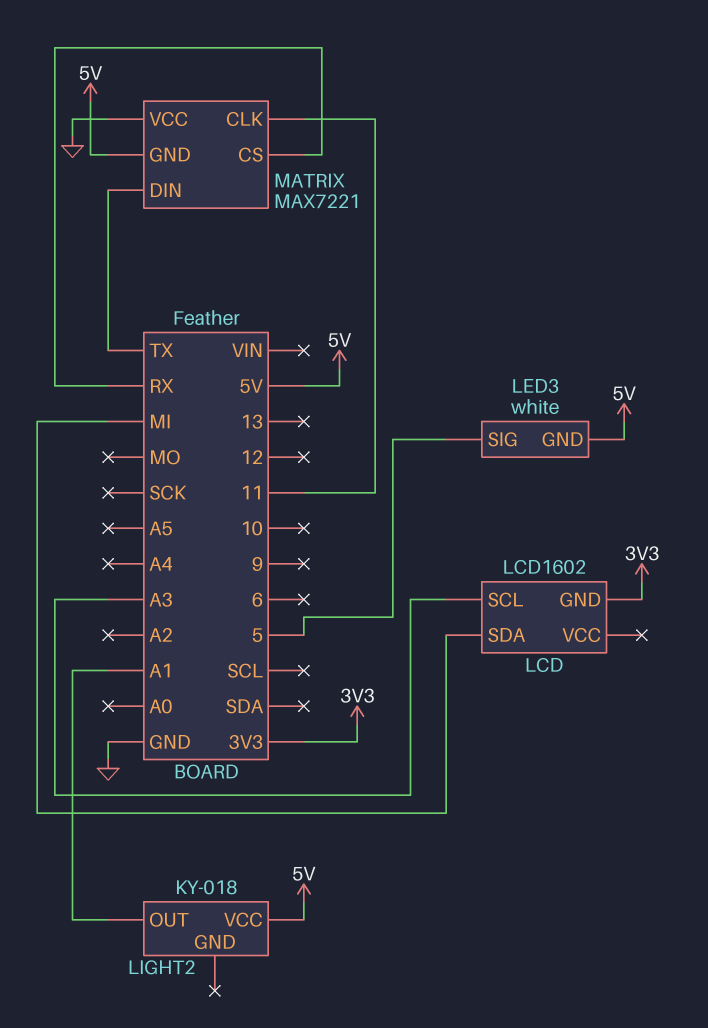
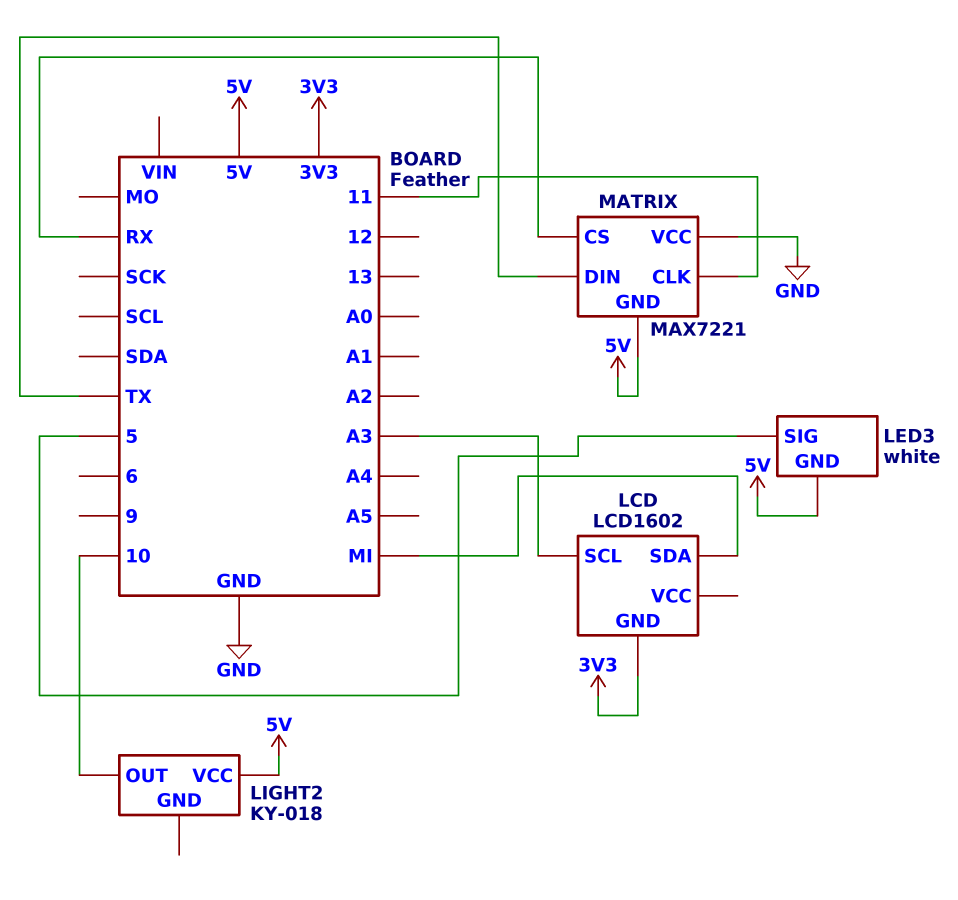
LIGHT2 pin OUT: A1 -> 10

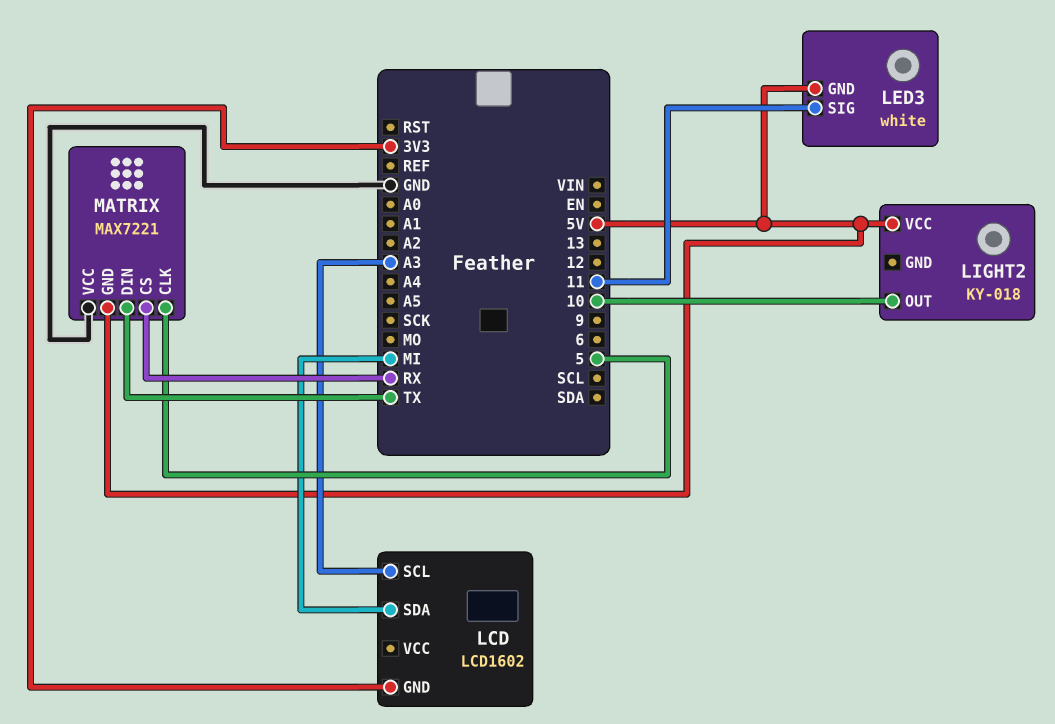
LED3 pin SIG: 5 -> 11
MATRIX pin CLK: 11 -> 5

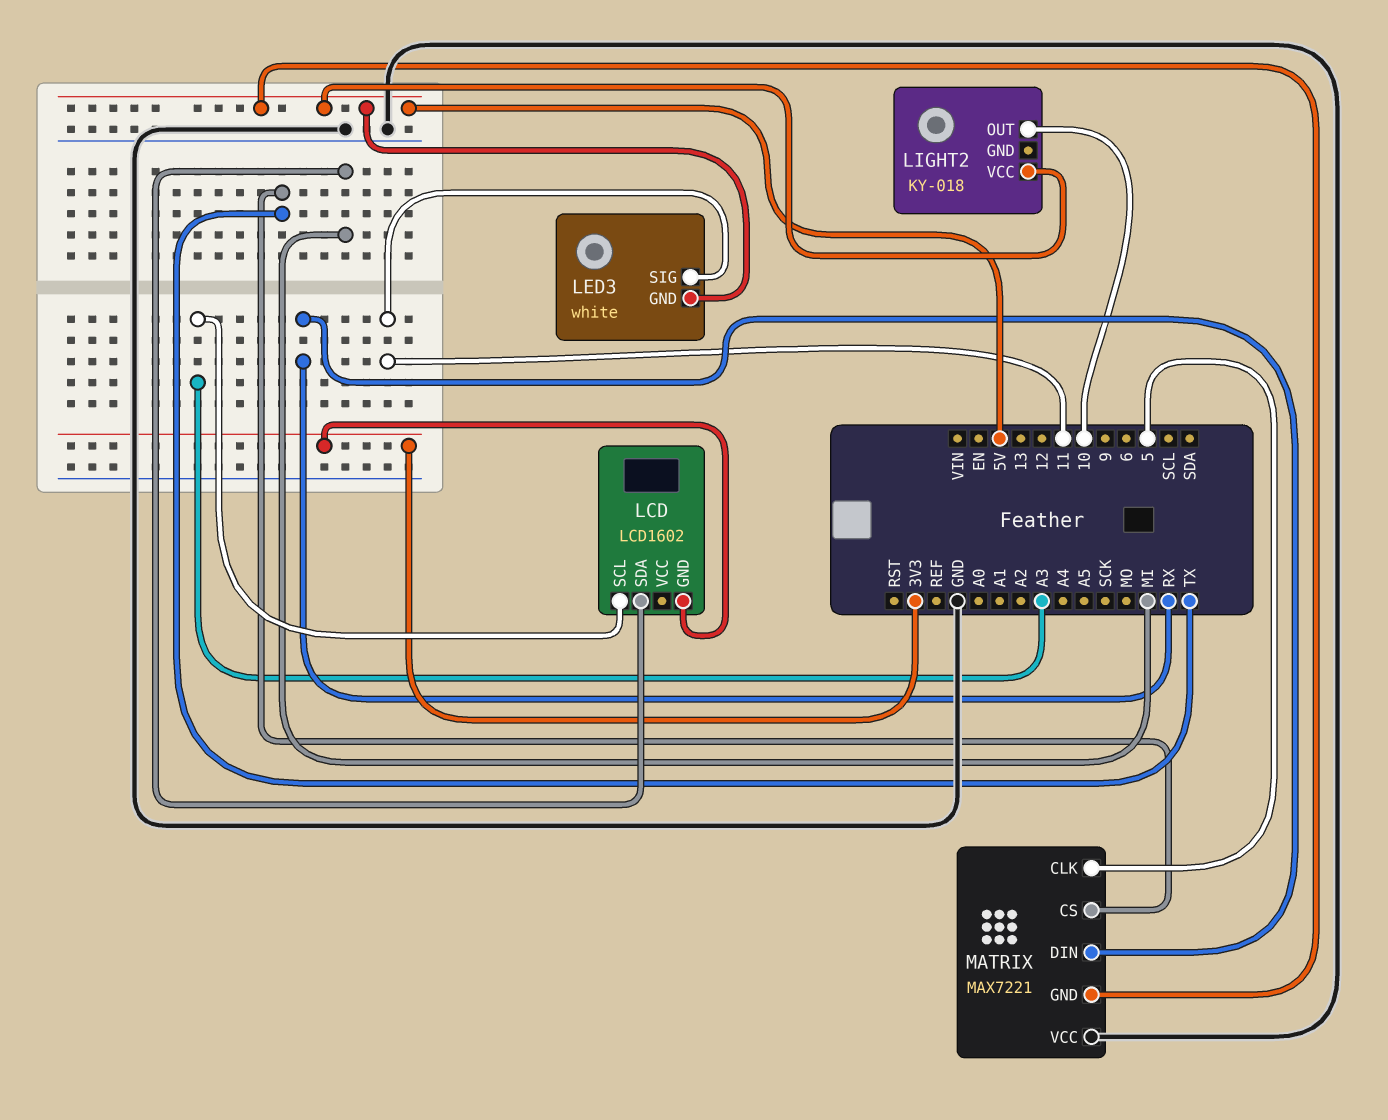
MATRIX pin CS: RX -> TX
MATRIX pin DIN: TX -> RX

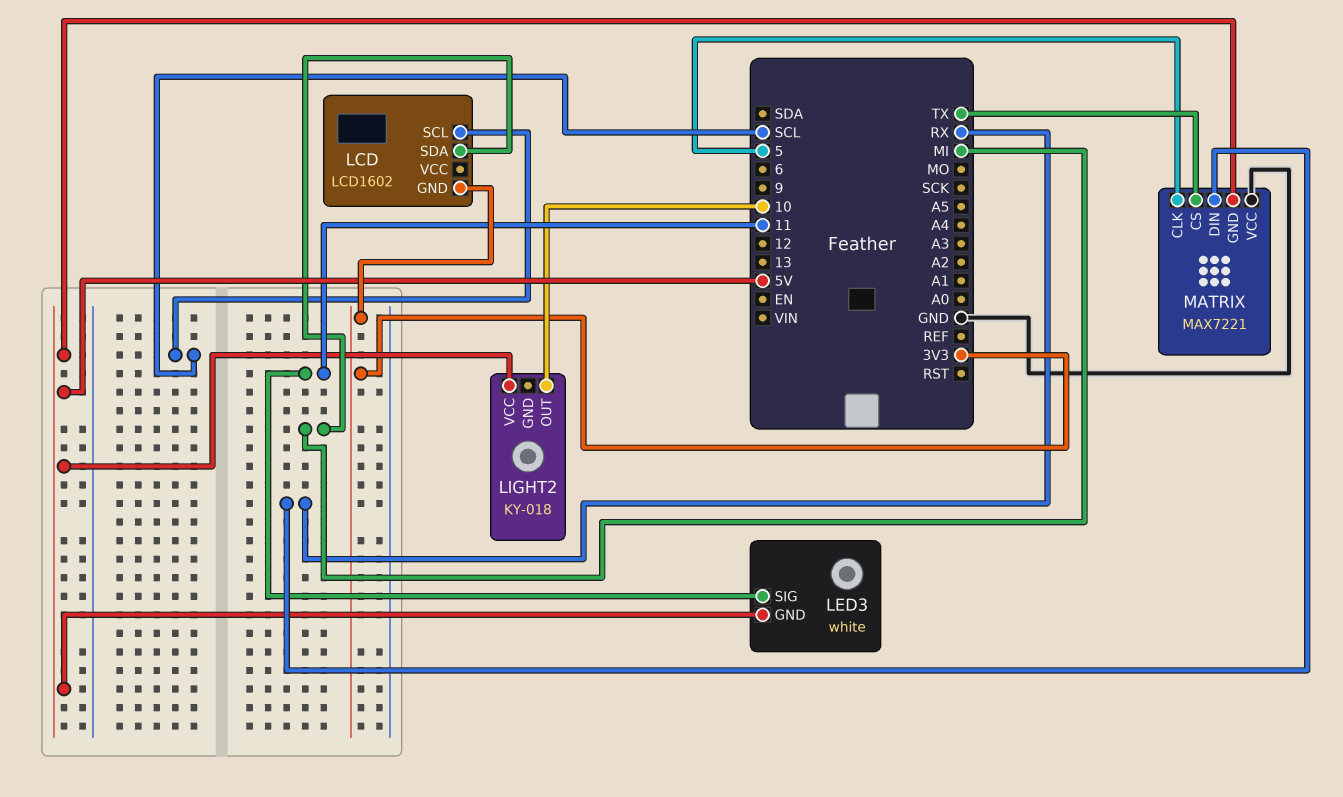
LCD pin SCL: A3 -> SCL

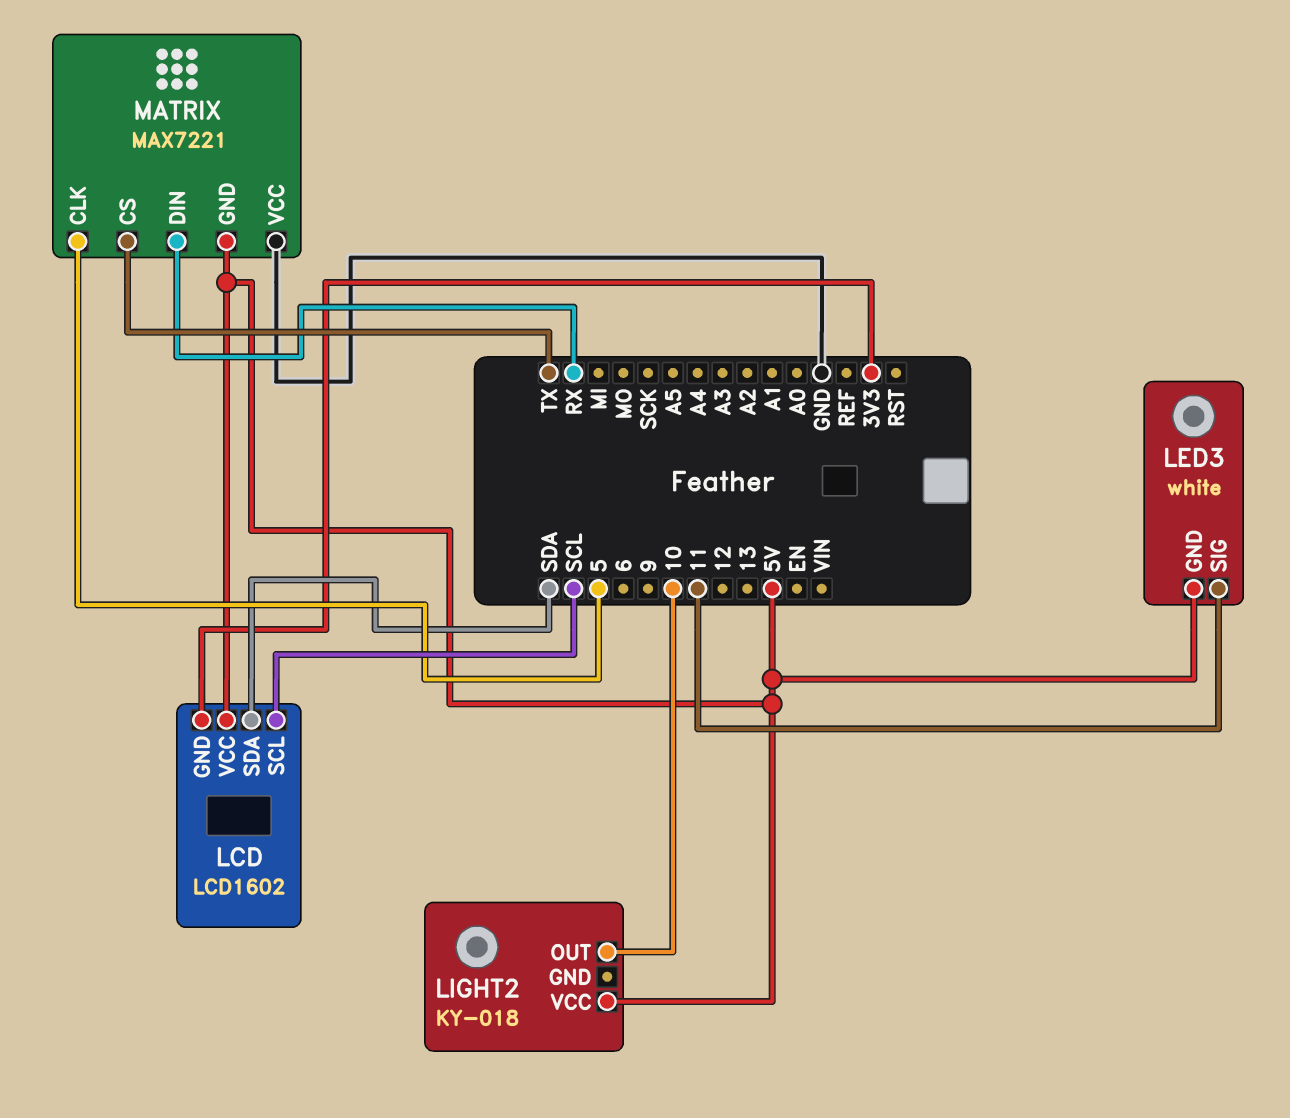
LCD pin SDA: MI -> SDA
LCD pin VCC: none -> 5V

